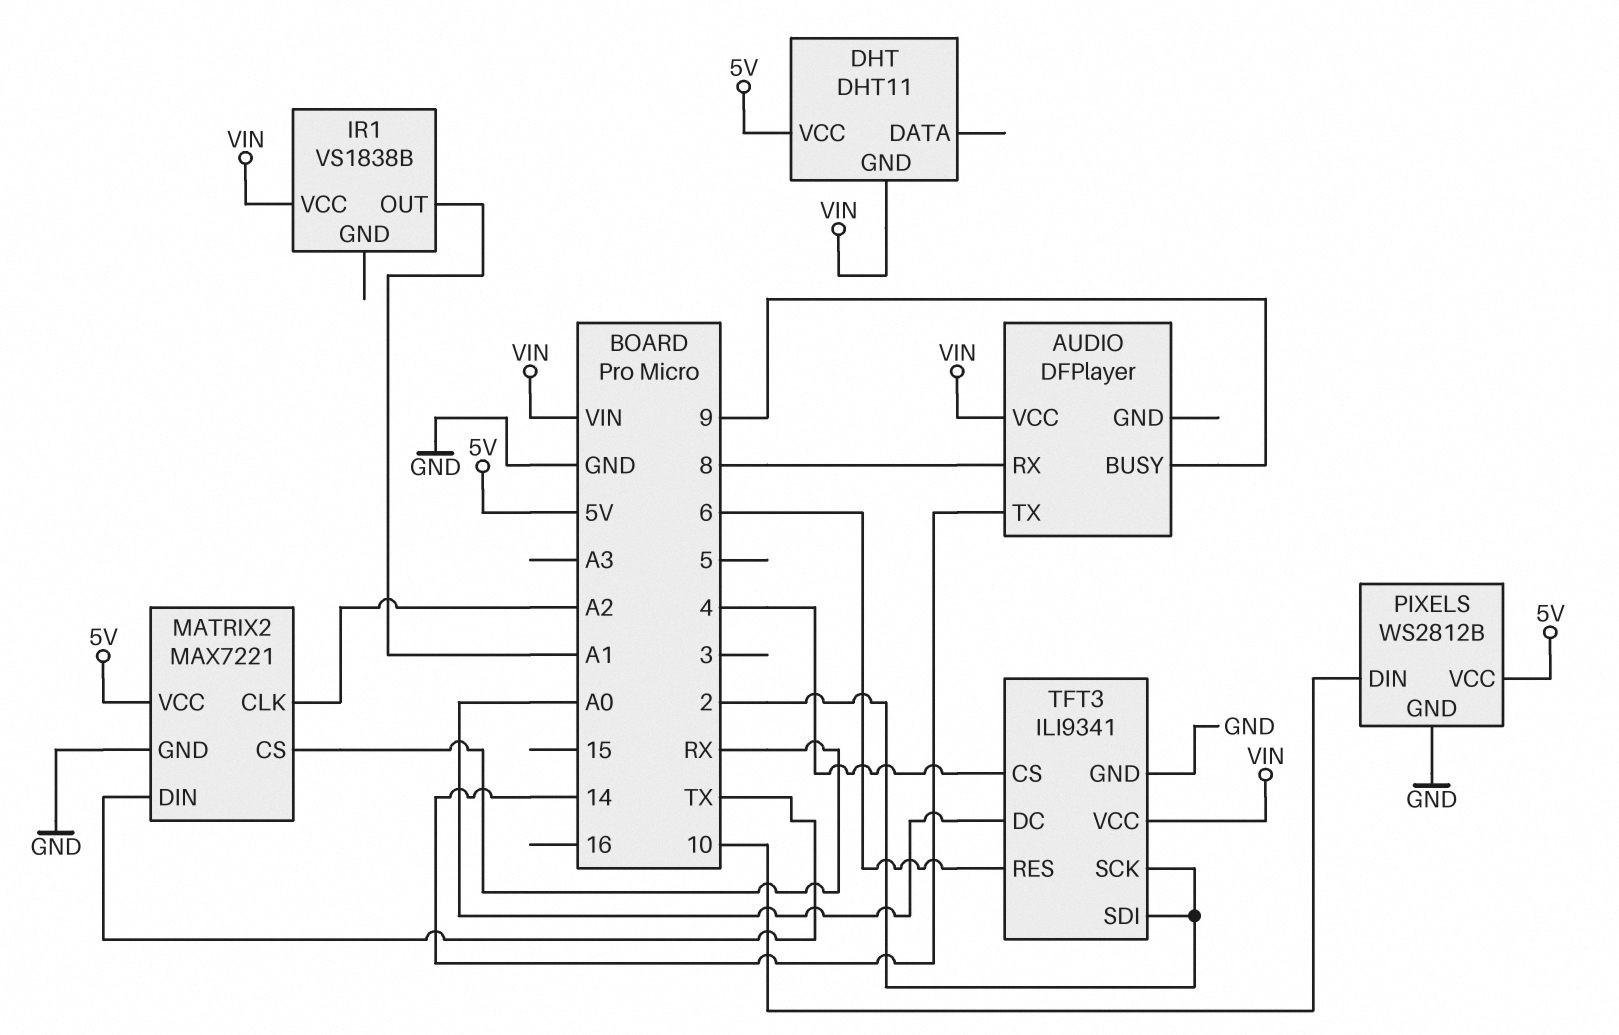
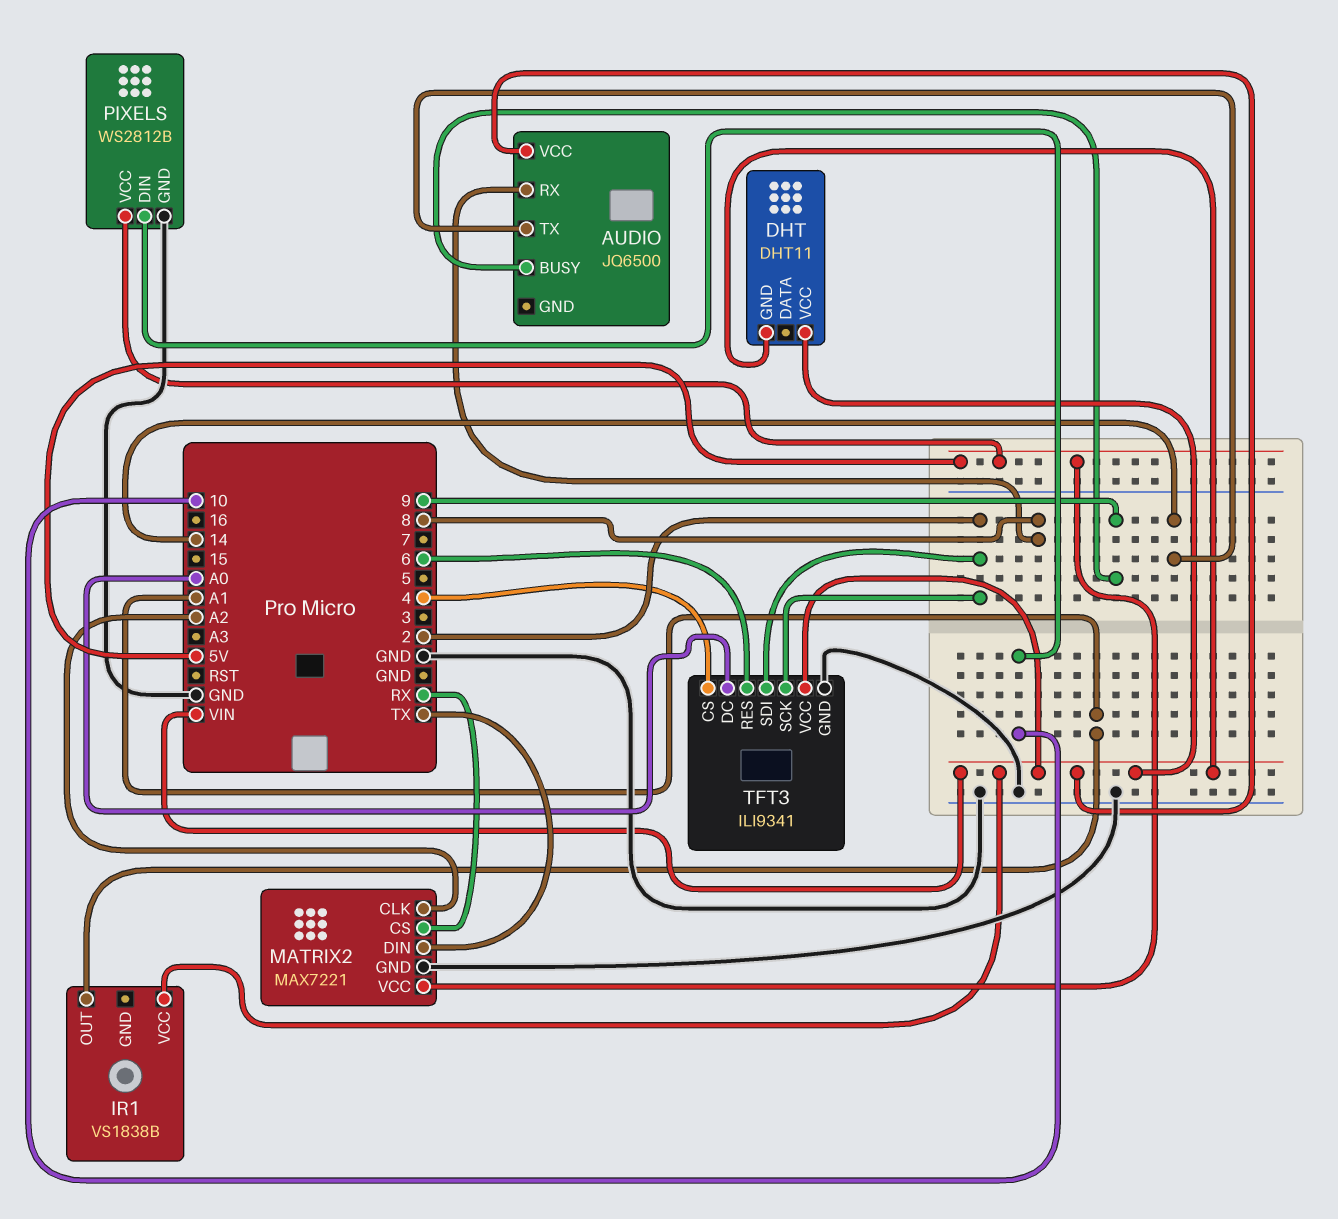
AUDIO: DFPlayer -> JQ6500
DHT pin VCC: 5V -> VIN

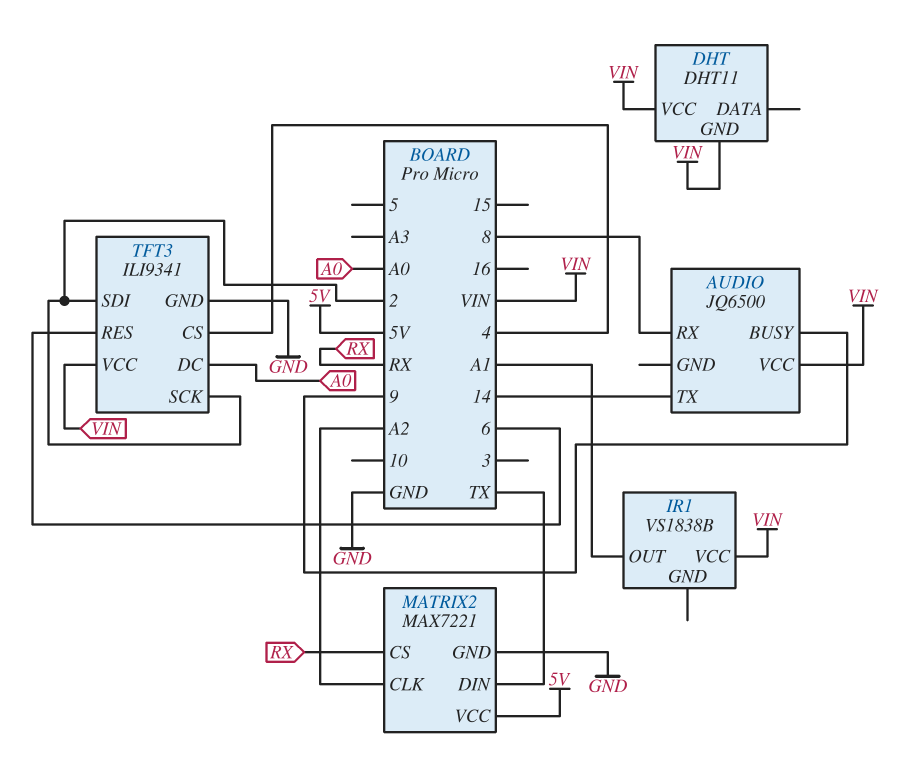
PIXELS: WS2812B -> none
PIXELS pin DIN: 10 -> none
PIXELS pin GND: GND -> none
PIXELS pin VCC: 5V -> none

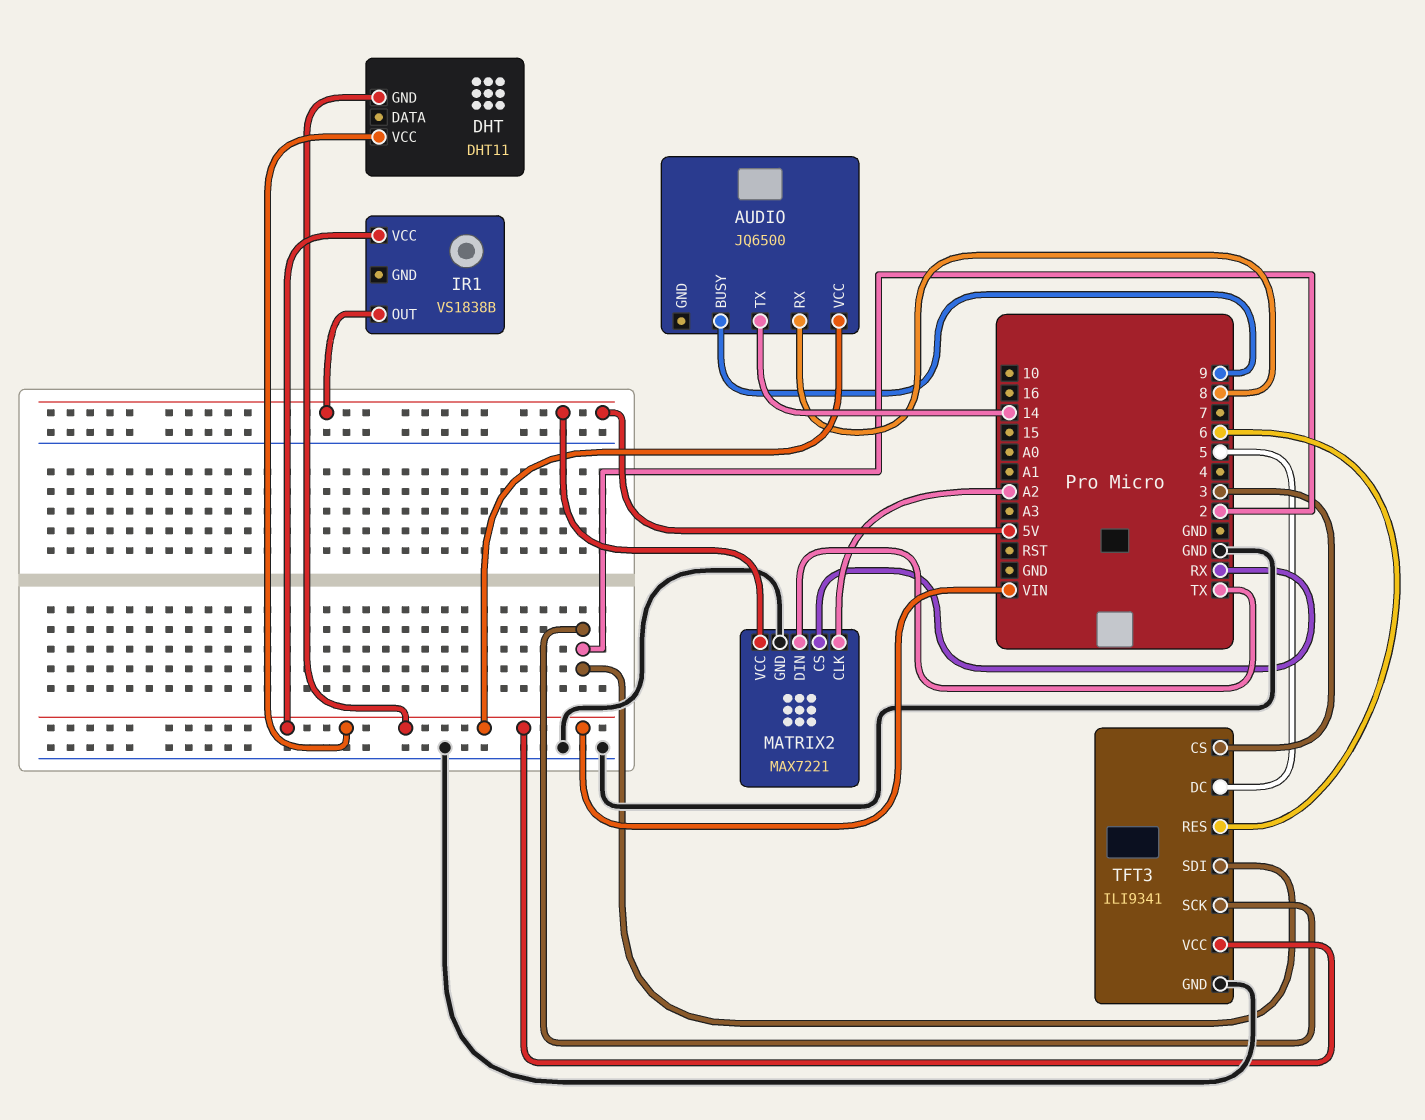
IR1 pin OUT: A1 -> 5V
TFT3 pin CS: 4 -> 3
TFT3 pin DC: A0 -> 5

